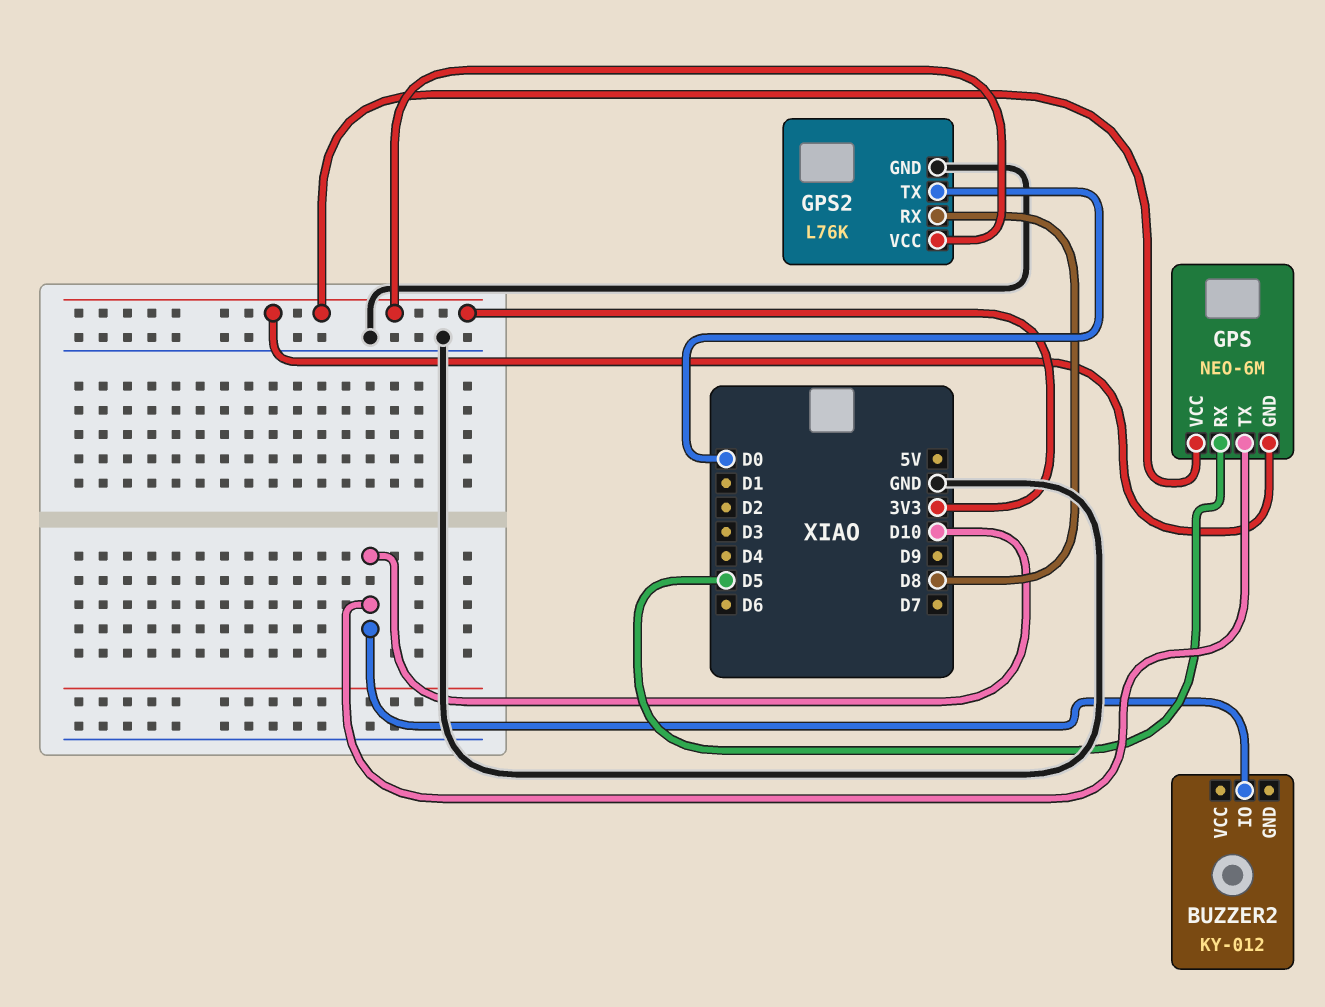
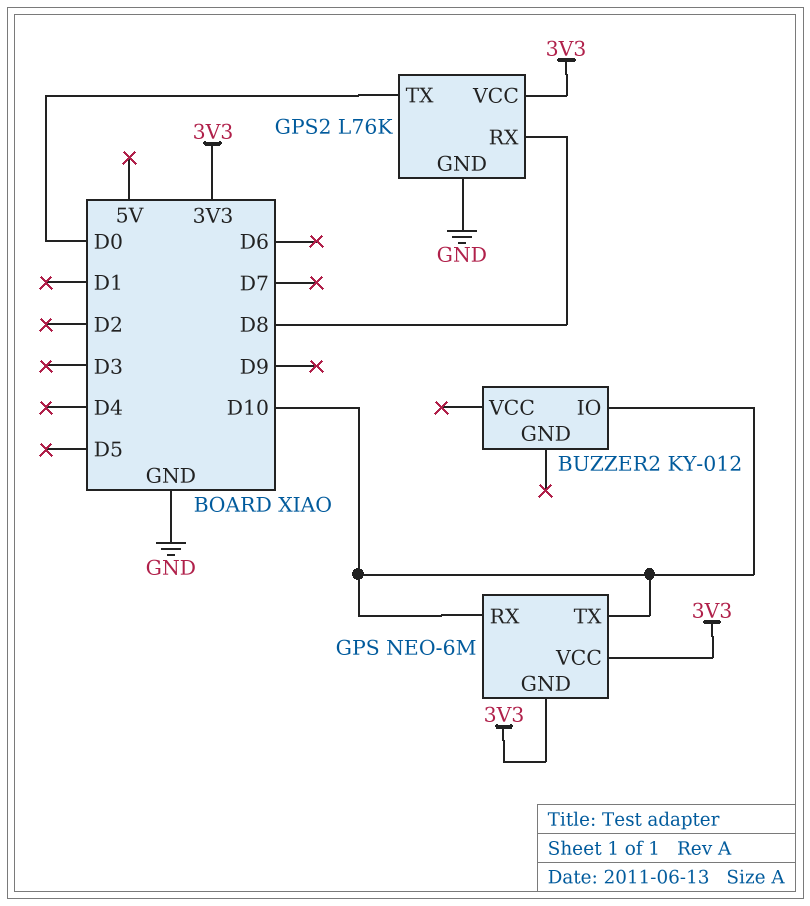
GPS pin RX: D5 -> D10

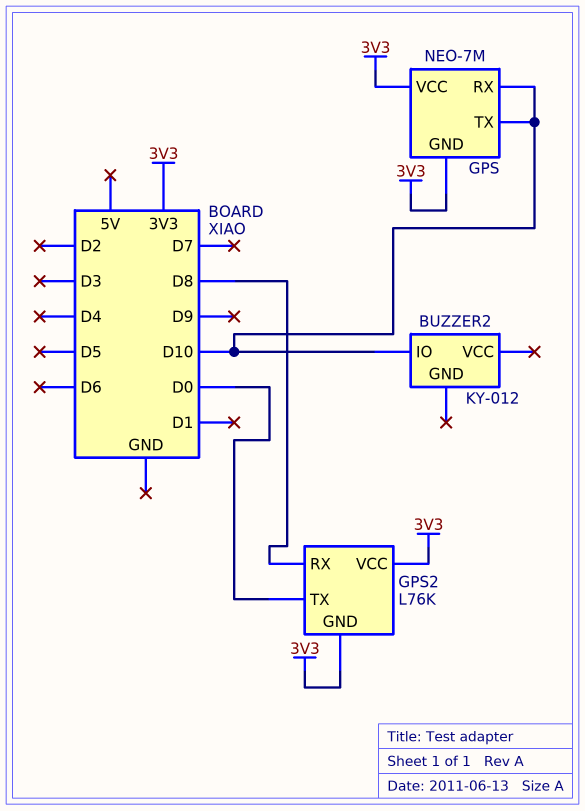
GPS: NEO-6M -> NEO-7M
GPS2 pin GND: GND -> 3V3

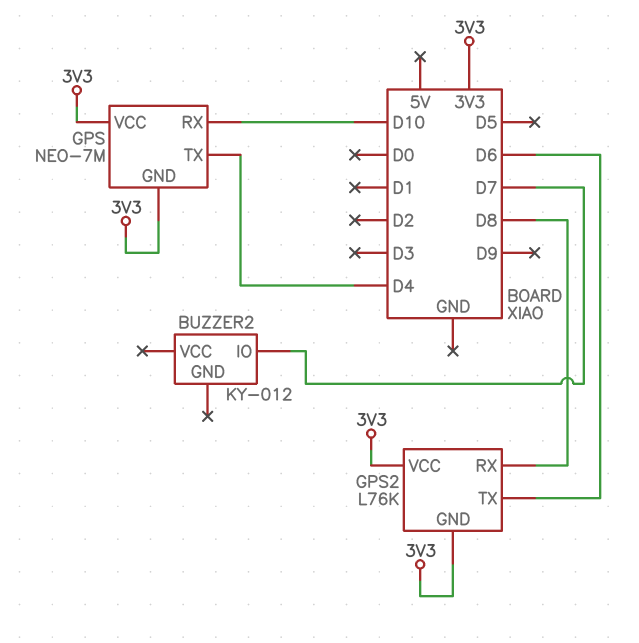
BUZZER2 pin IO: D10 -> D7
GPS pin TX: D10 -> D4
GPS2 pin TX: D0 -> D6

